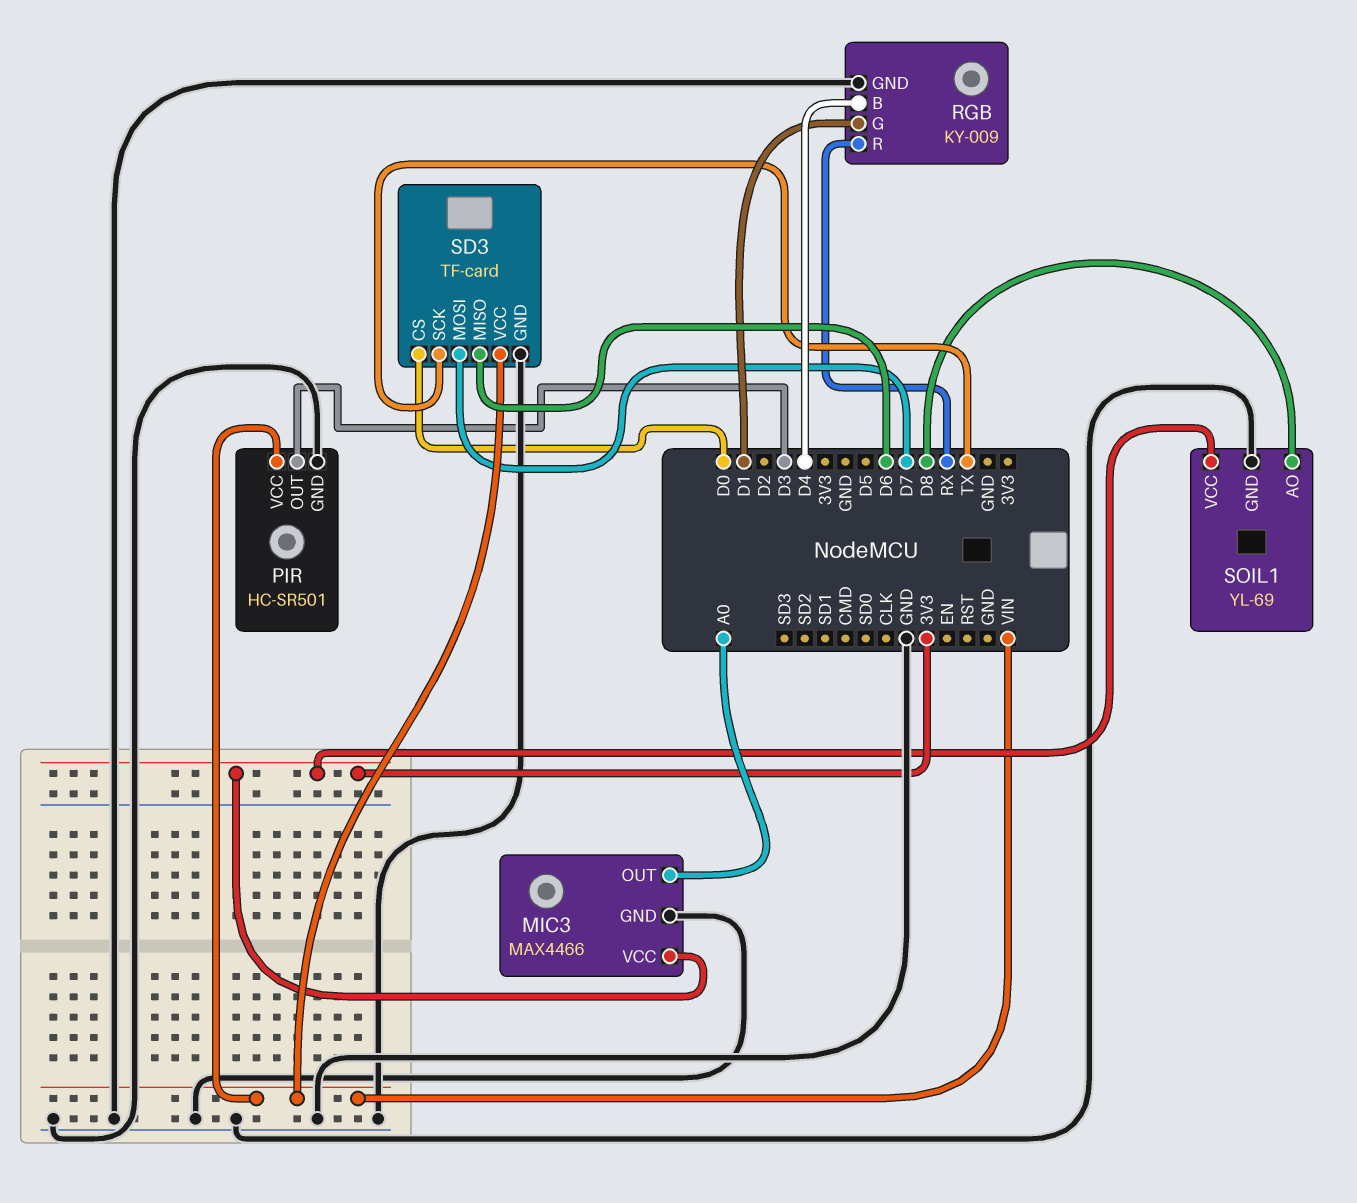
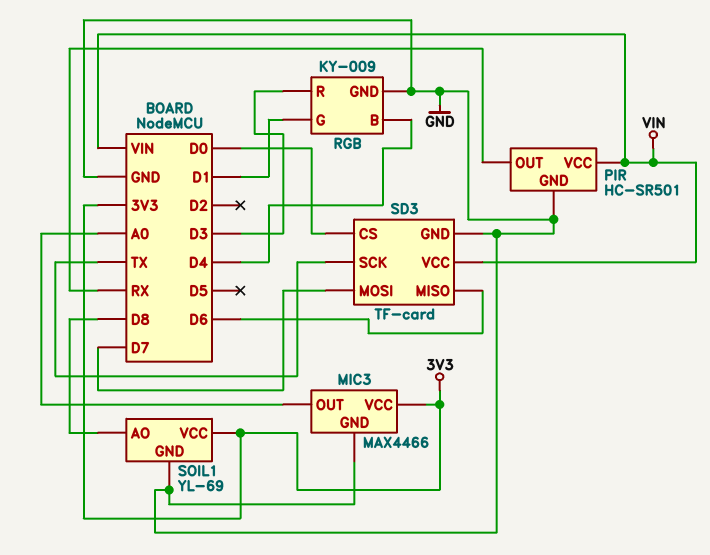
PIR pin OUT: D3 -> RX
RGB pin R: RX -> D3

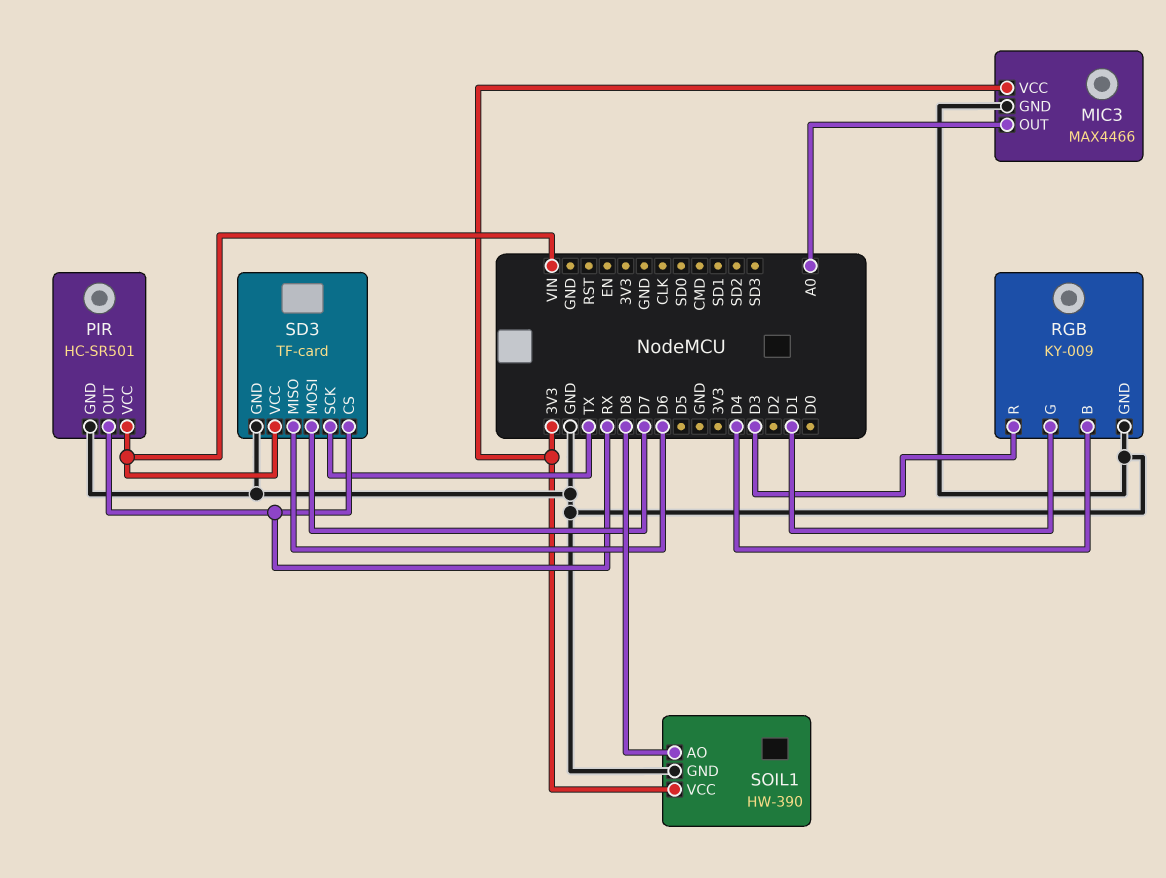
SD3 pin CS: D0 -> RX
SOIL1: YL-69 -> HW-390

